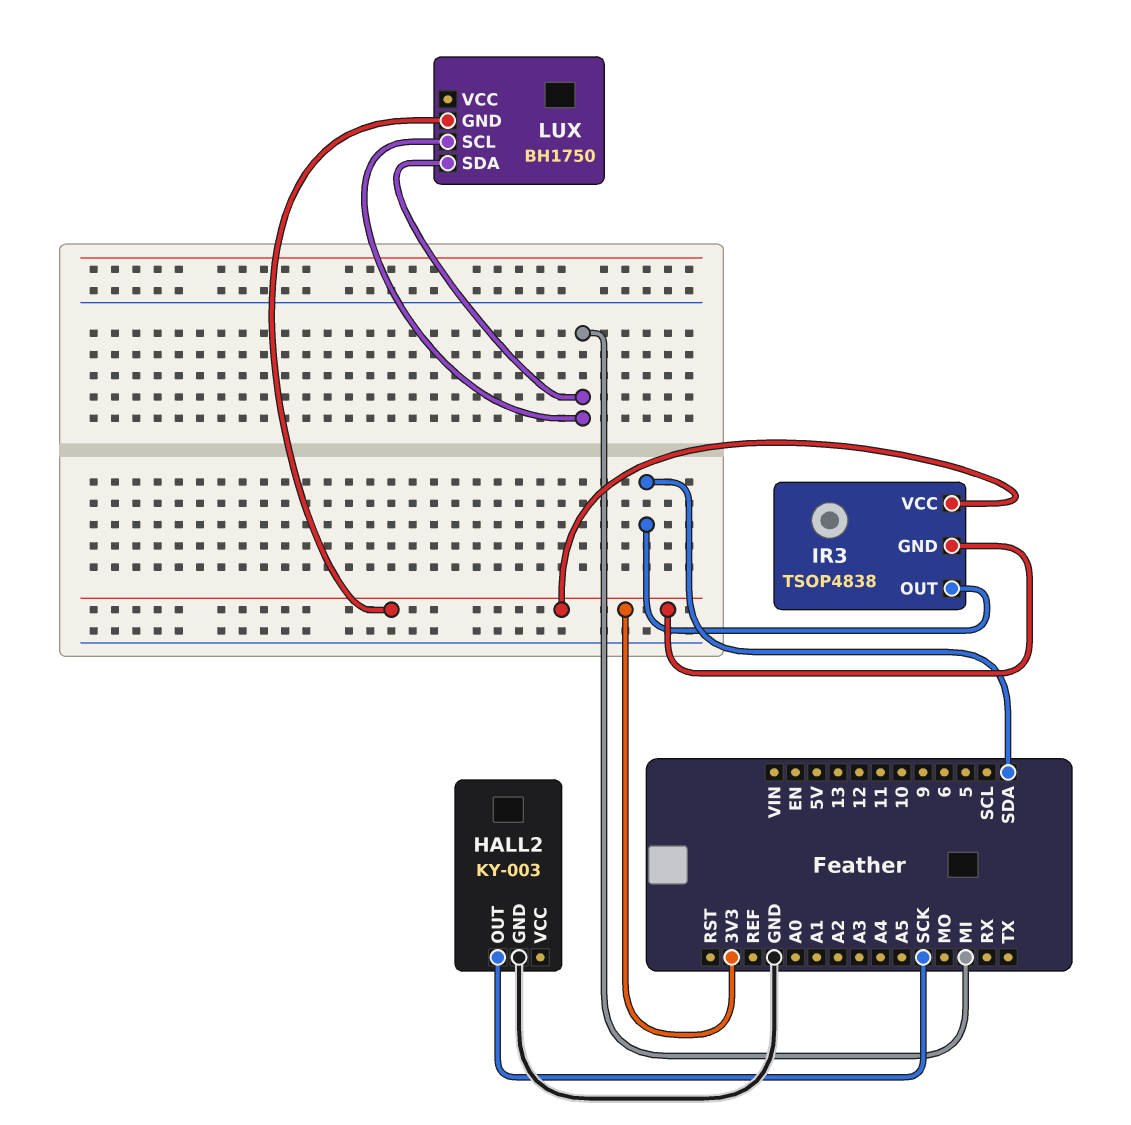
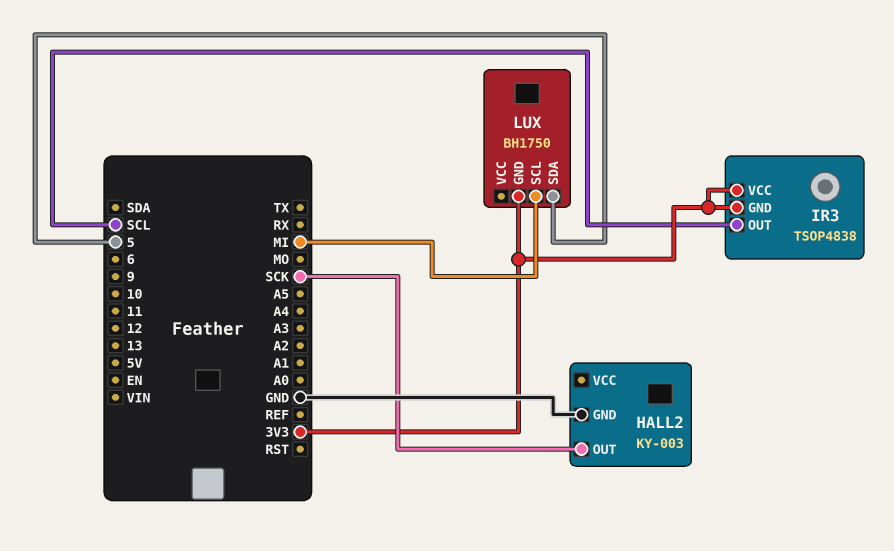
IR3 pin OUT: SDA -> SCL
LUX pin SDA: MI -> 5

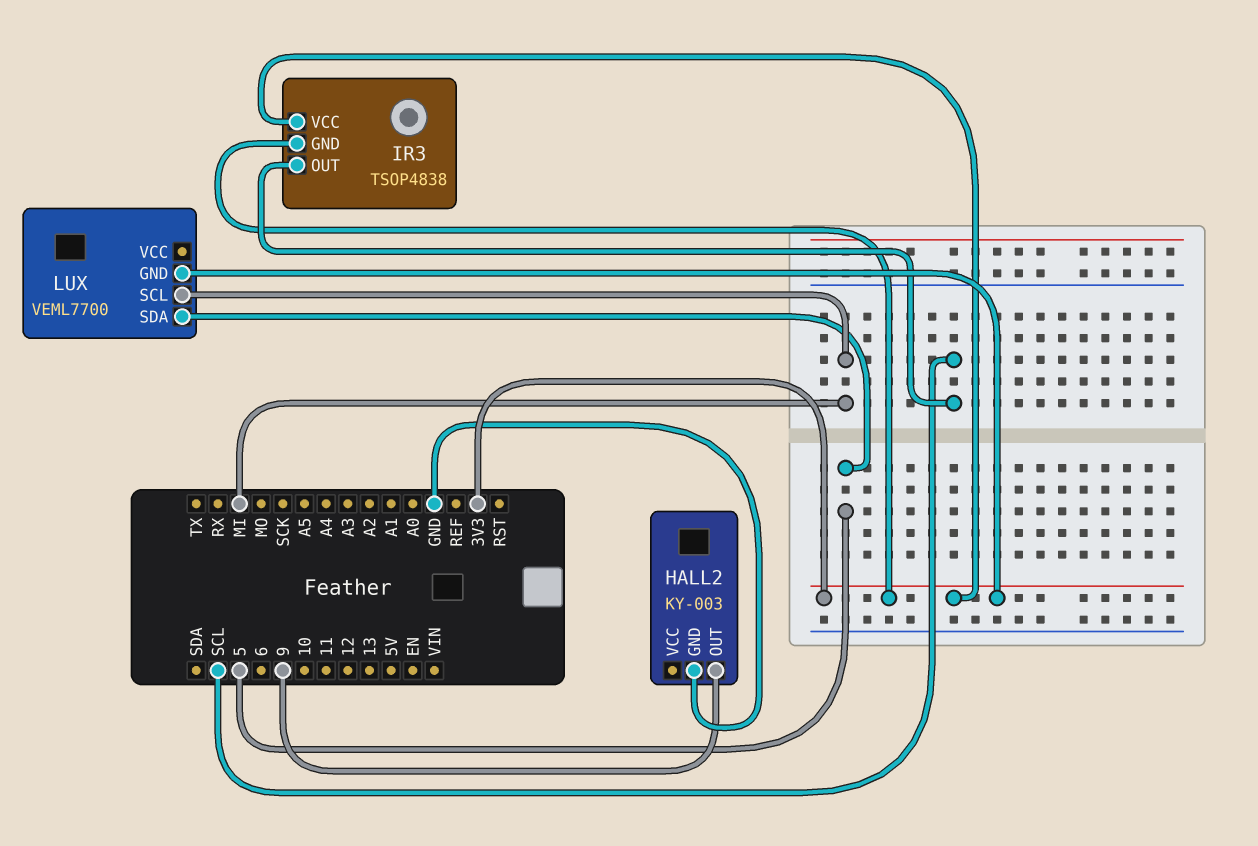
HALL2 pin OUT: SCK -> 9
LUX: BH1750 -> VEML7700

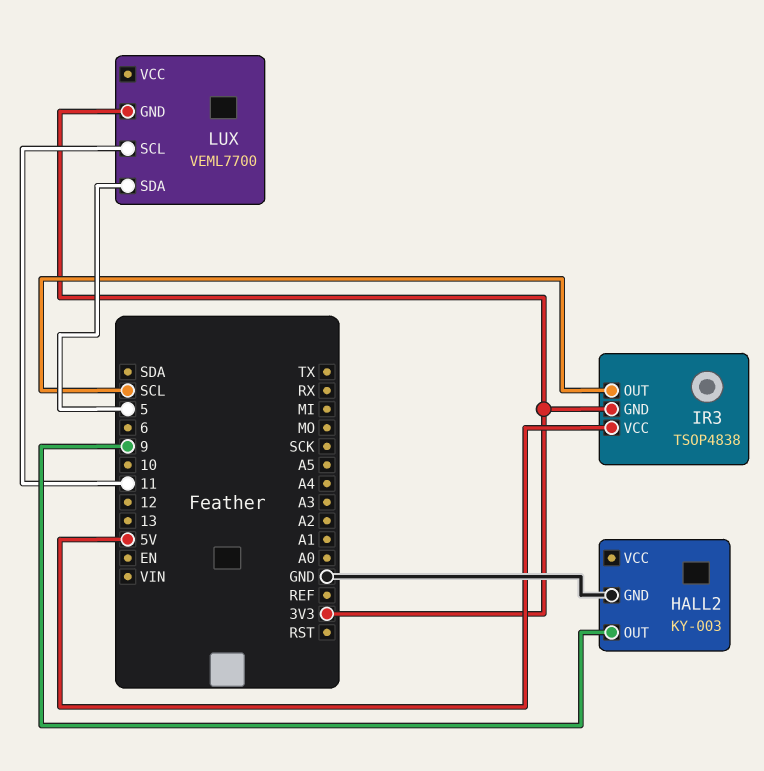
IR3 pin VCC: 3V3 -> 5V
LUX pin SCL: MI -> 11

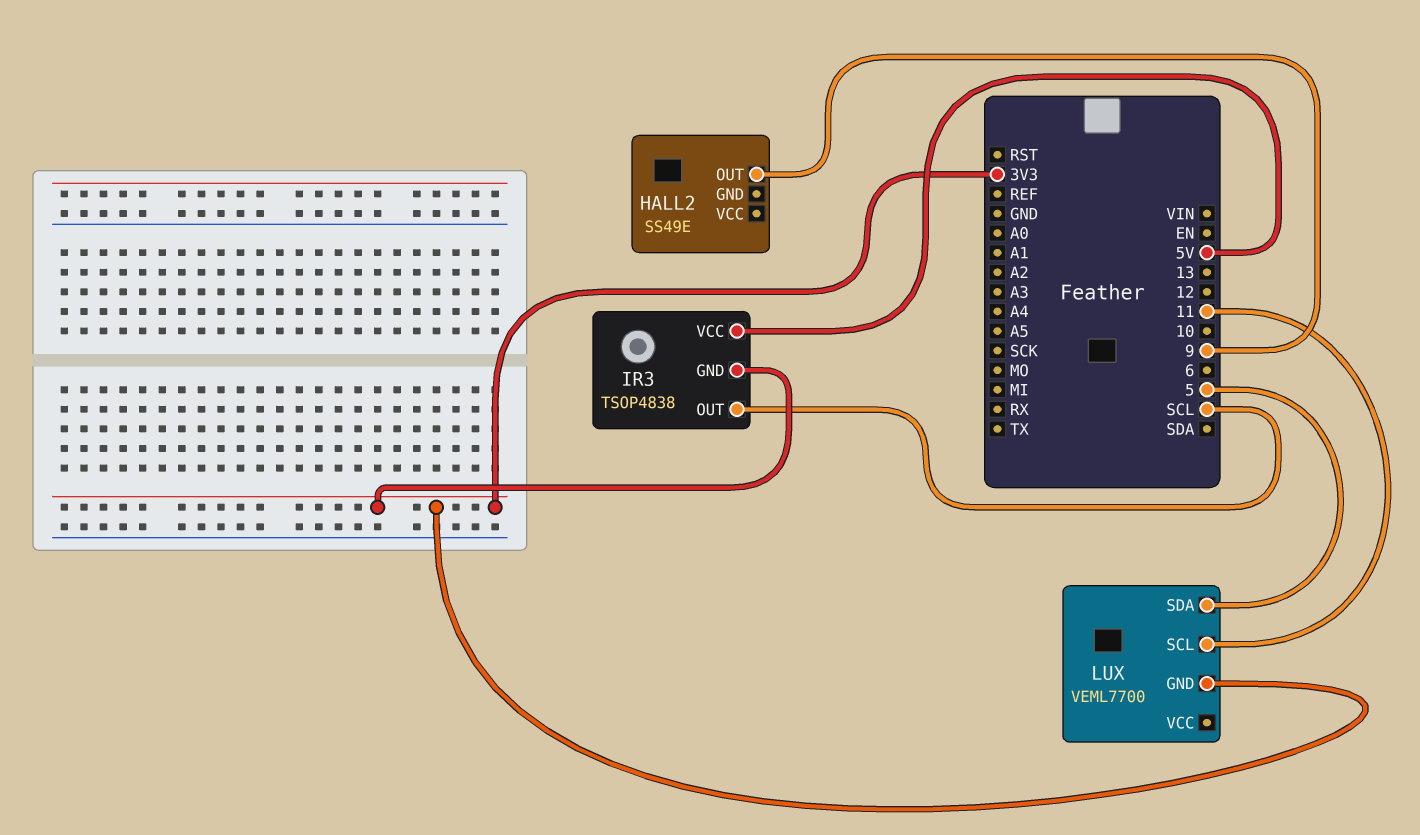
HALL2: KY-003 -> SS49E
HALL2 pin GND: GND -> none

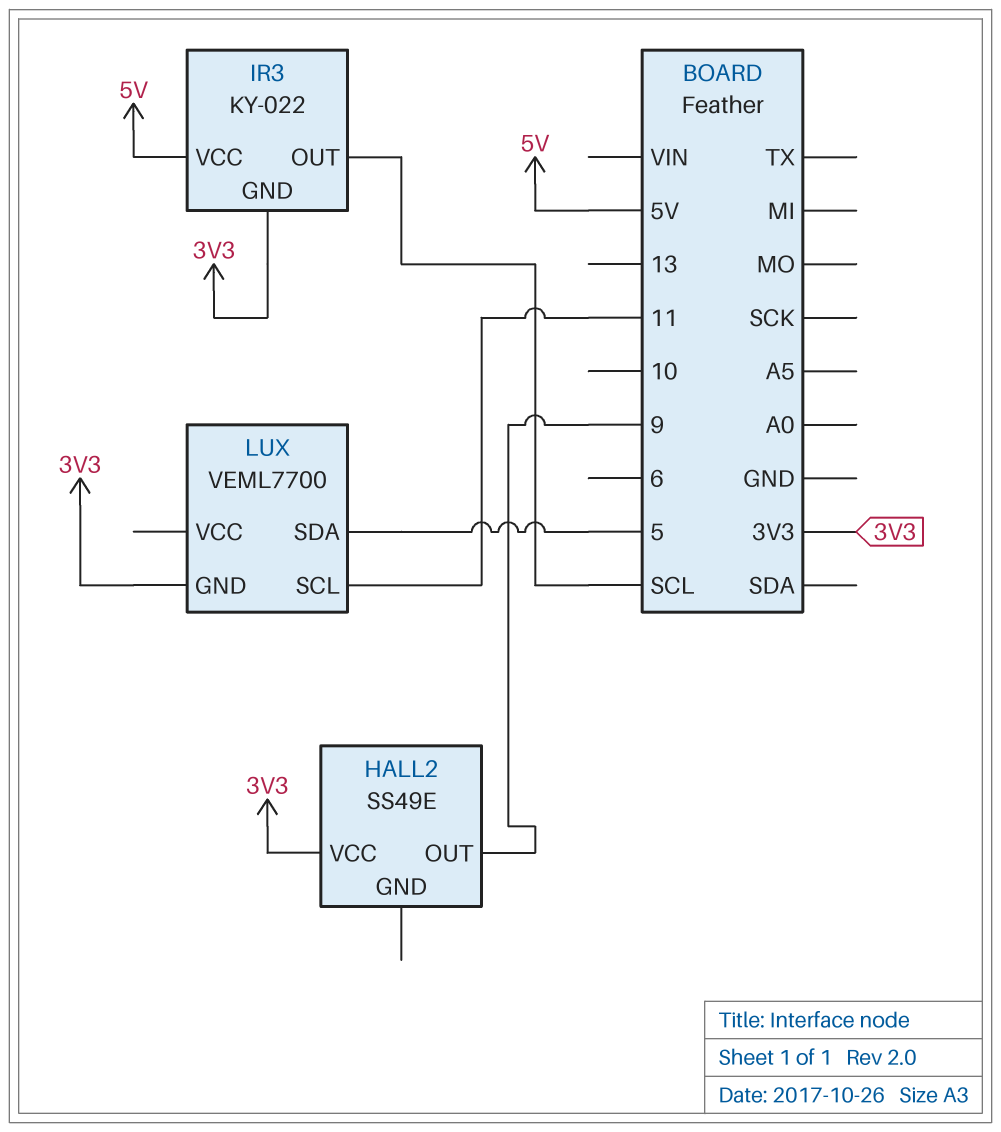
HALL2 pin VCC: none -> 3V3
IR3: TSOP4838 -> KY-022

